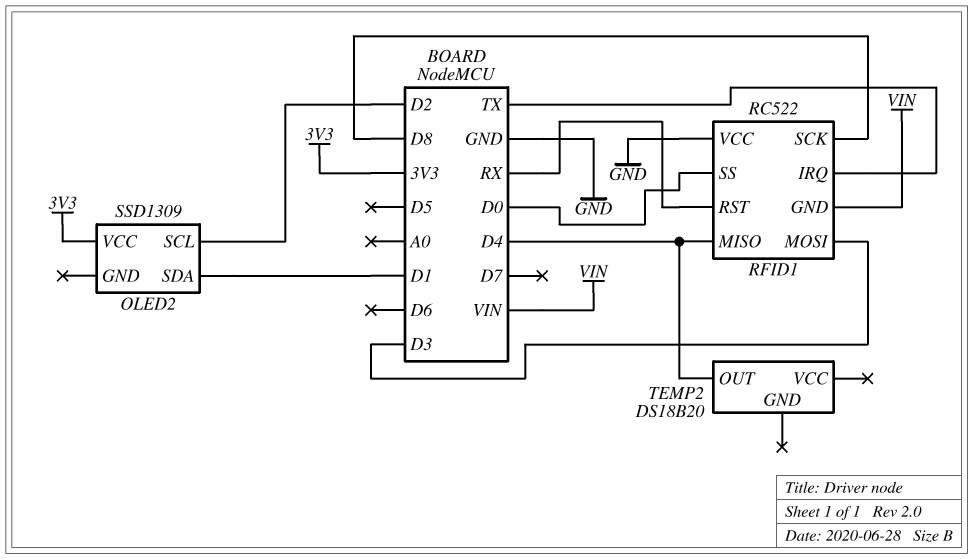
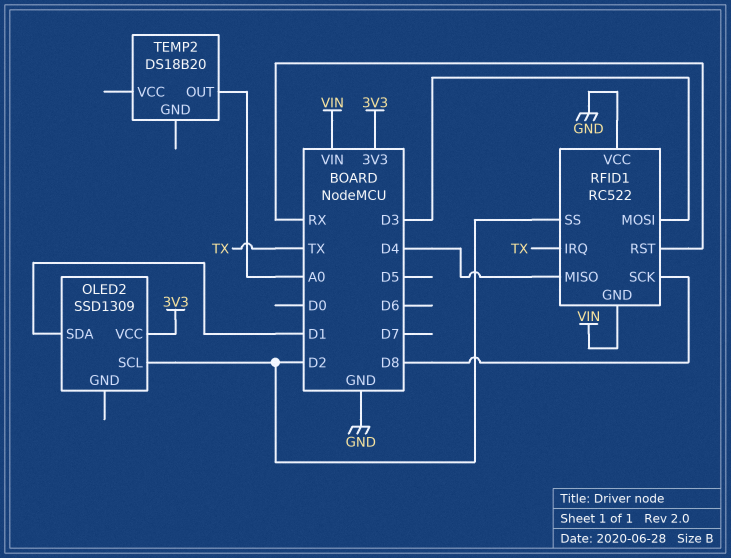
RFID1 pin SS: D0 -> D2
TEMP2 pin OUT: D4 -> A0

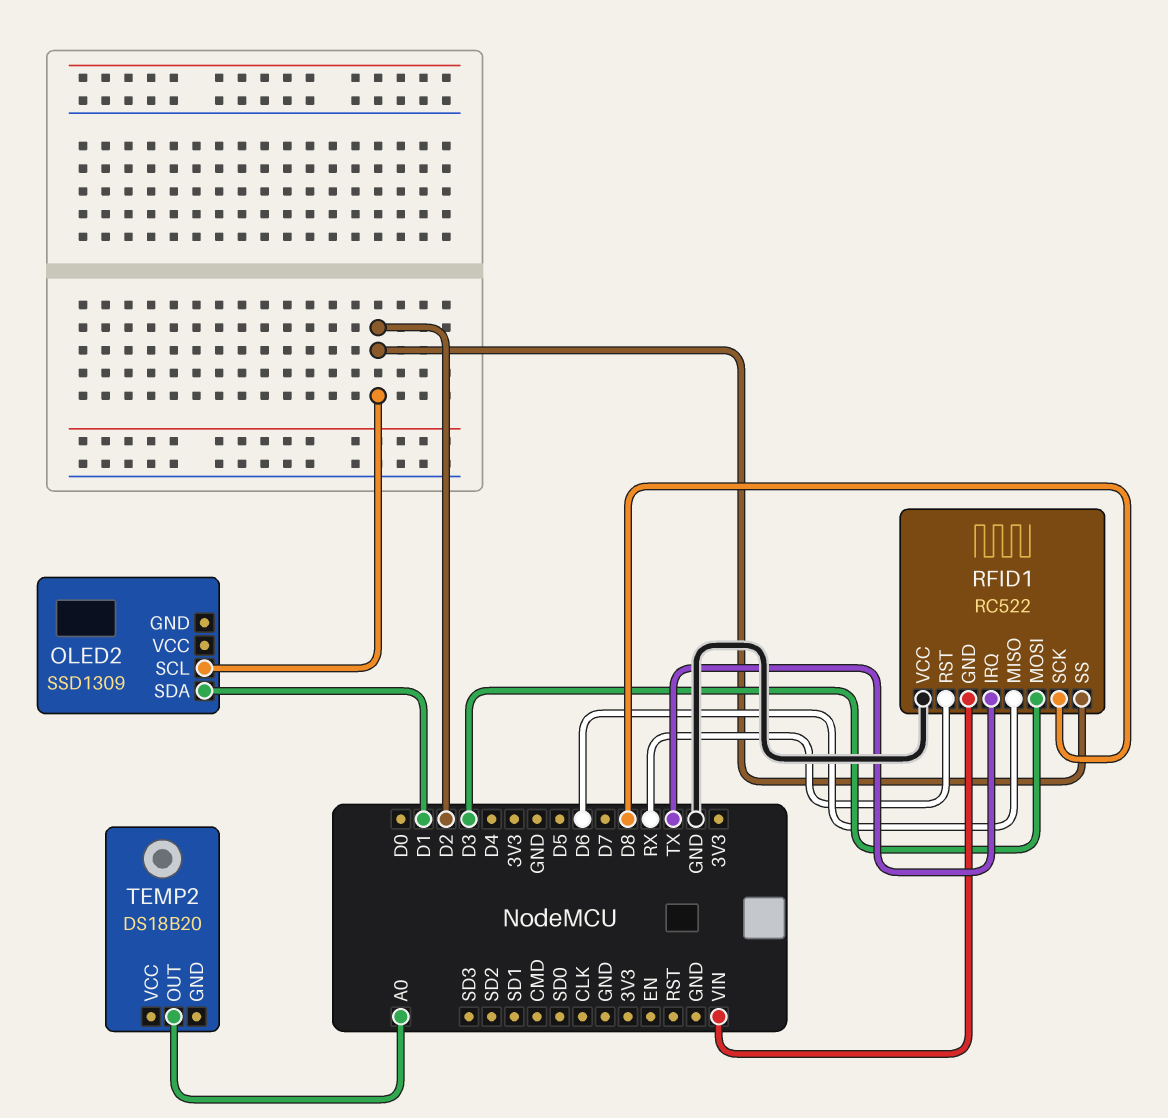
OLED2 pin VCC: 3V3 -> none
RFID1 pin MISO: D4 -> D6

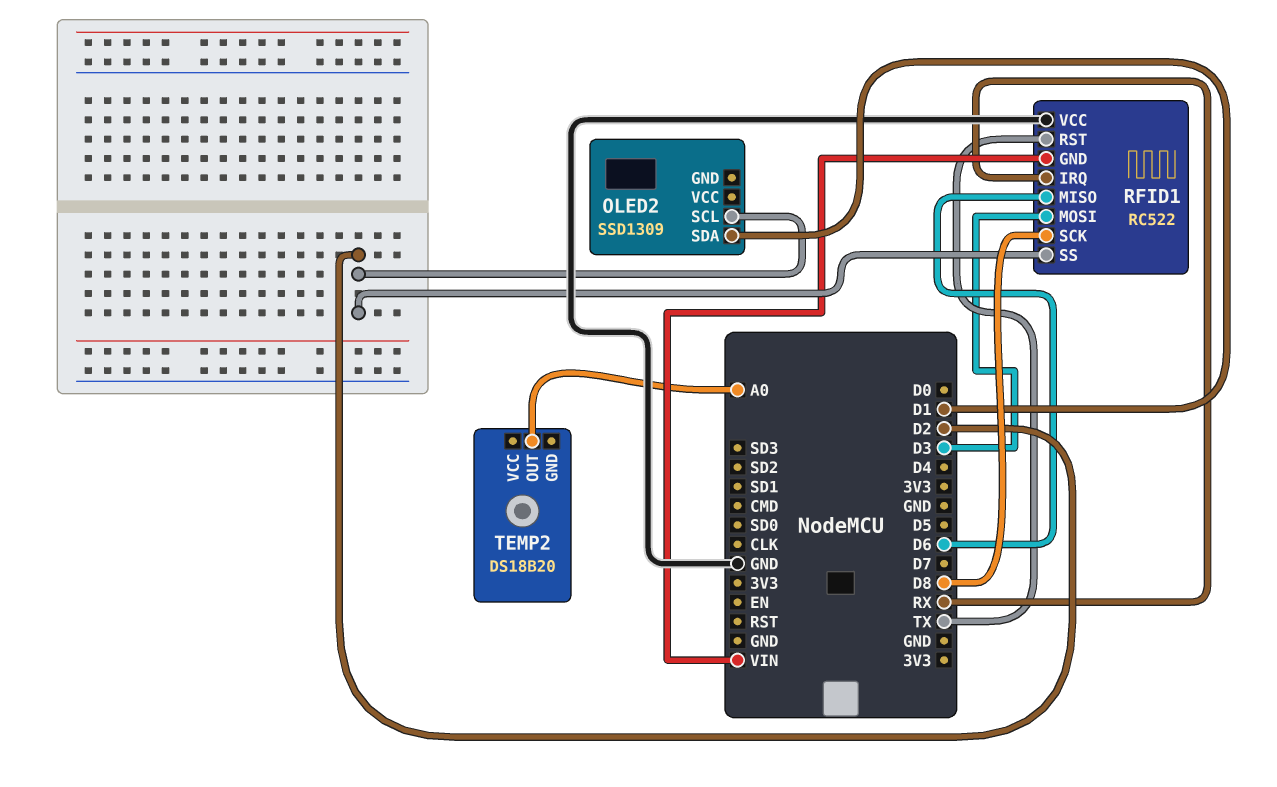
RFID1 pin IRQ: TX -> RX
RFID1 pin RST: RX -> TX

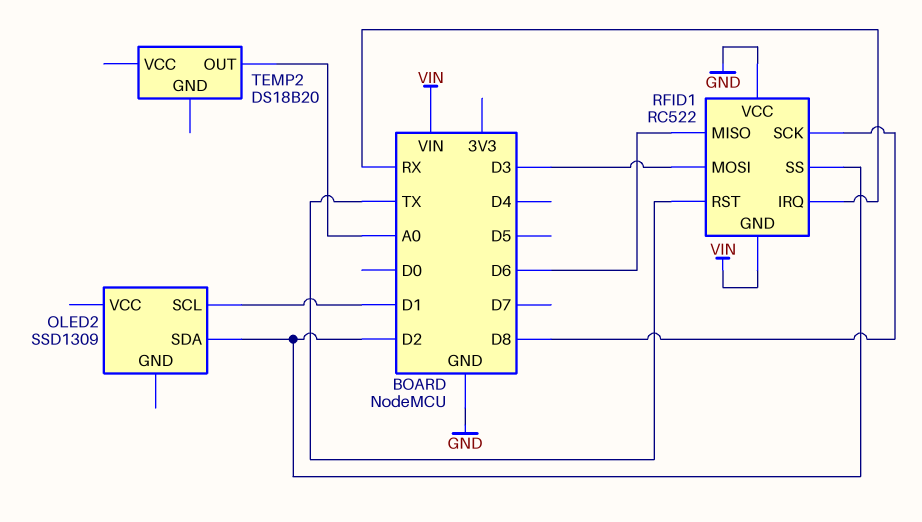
OLED2 pin SCL: D2 -> D1
OLED2 pin SDA: D1 -> D2

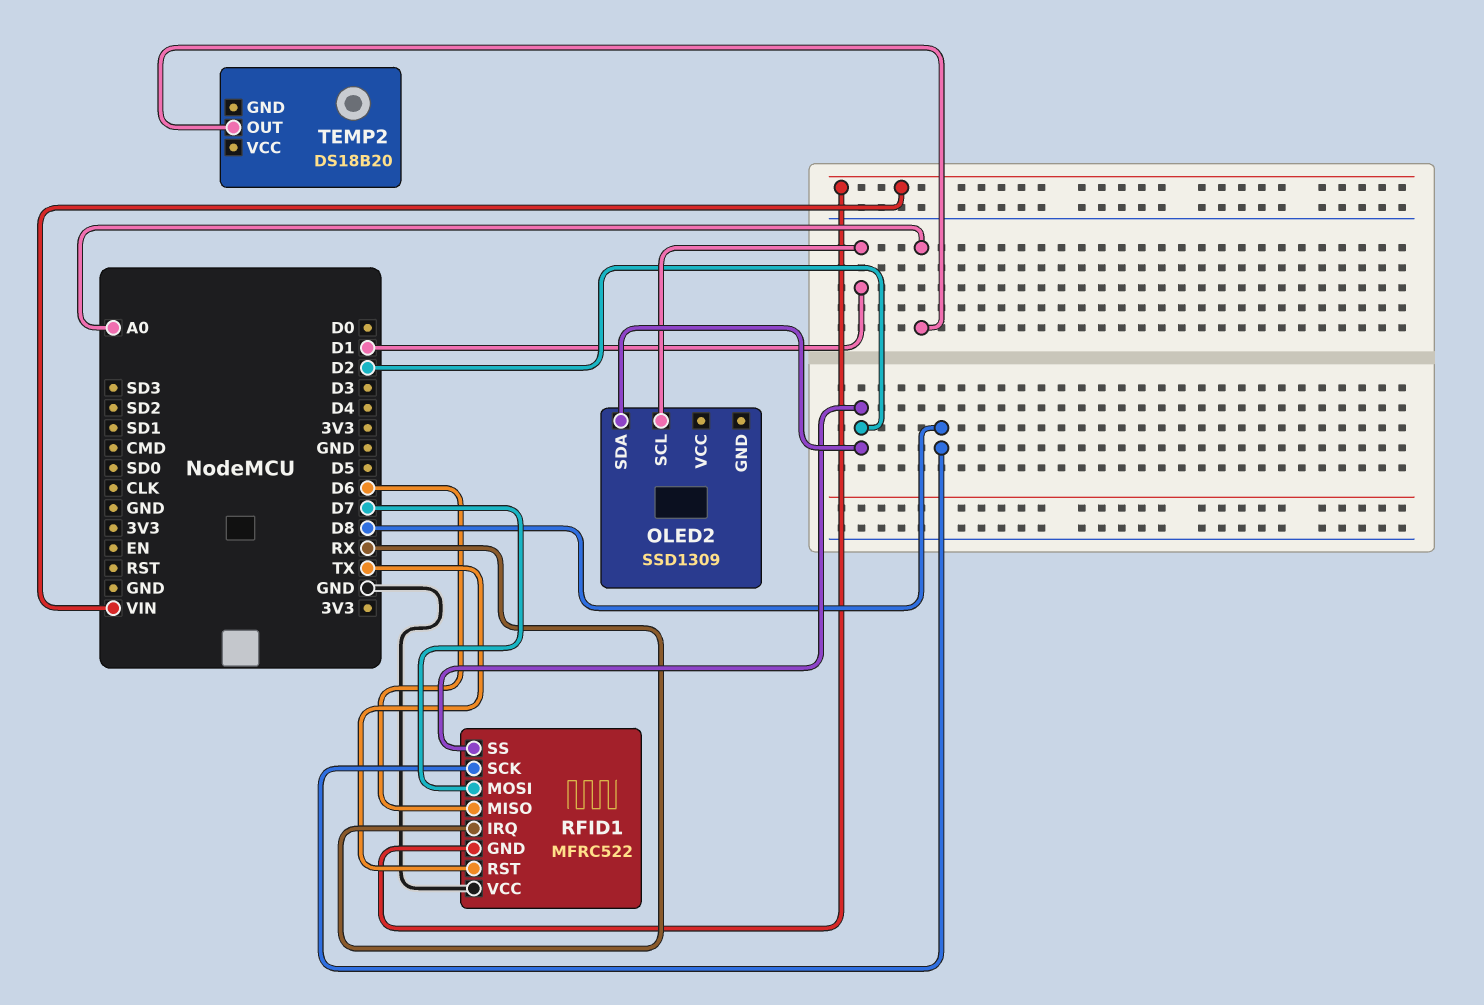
RFID1: RC522 -> MFRC522
RFID1 pin MOSI: D3 -> D7

